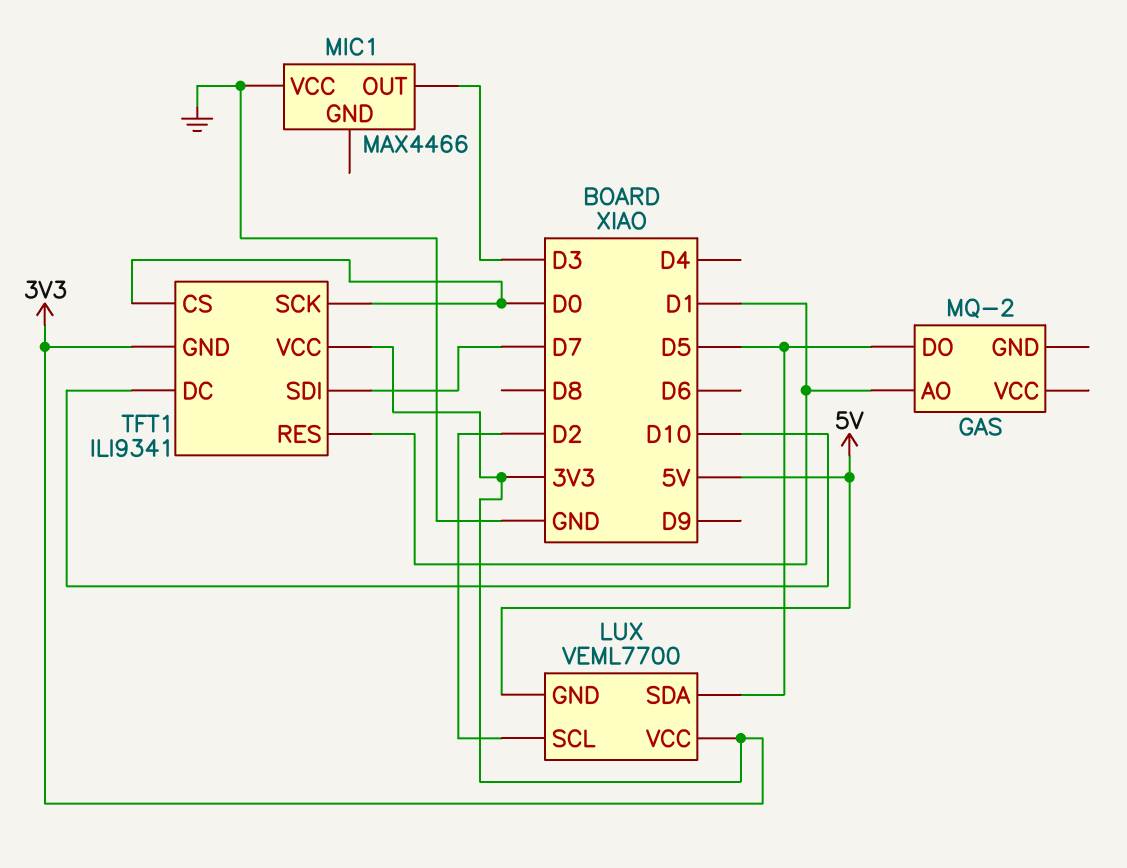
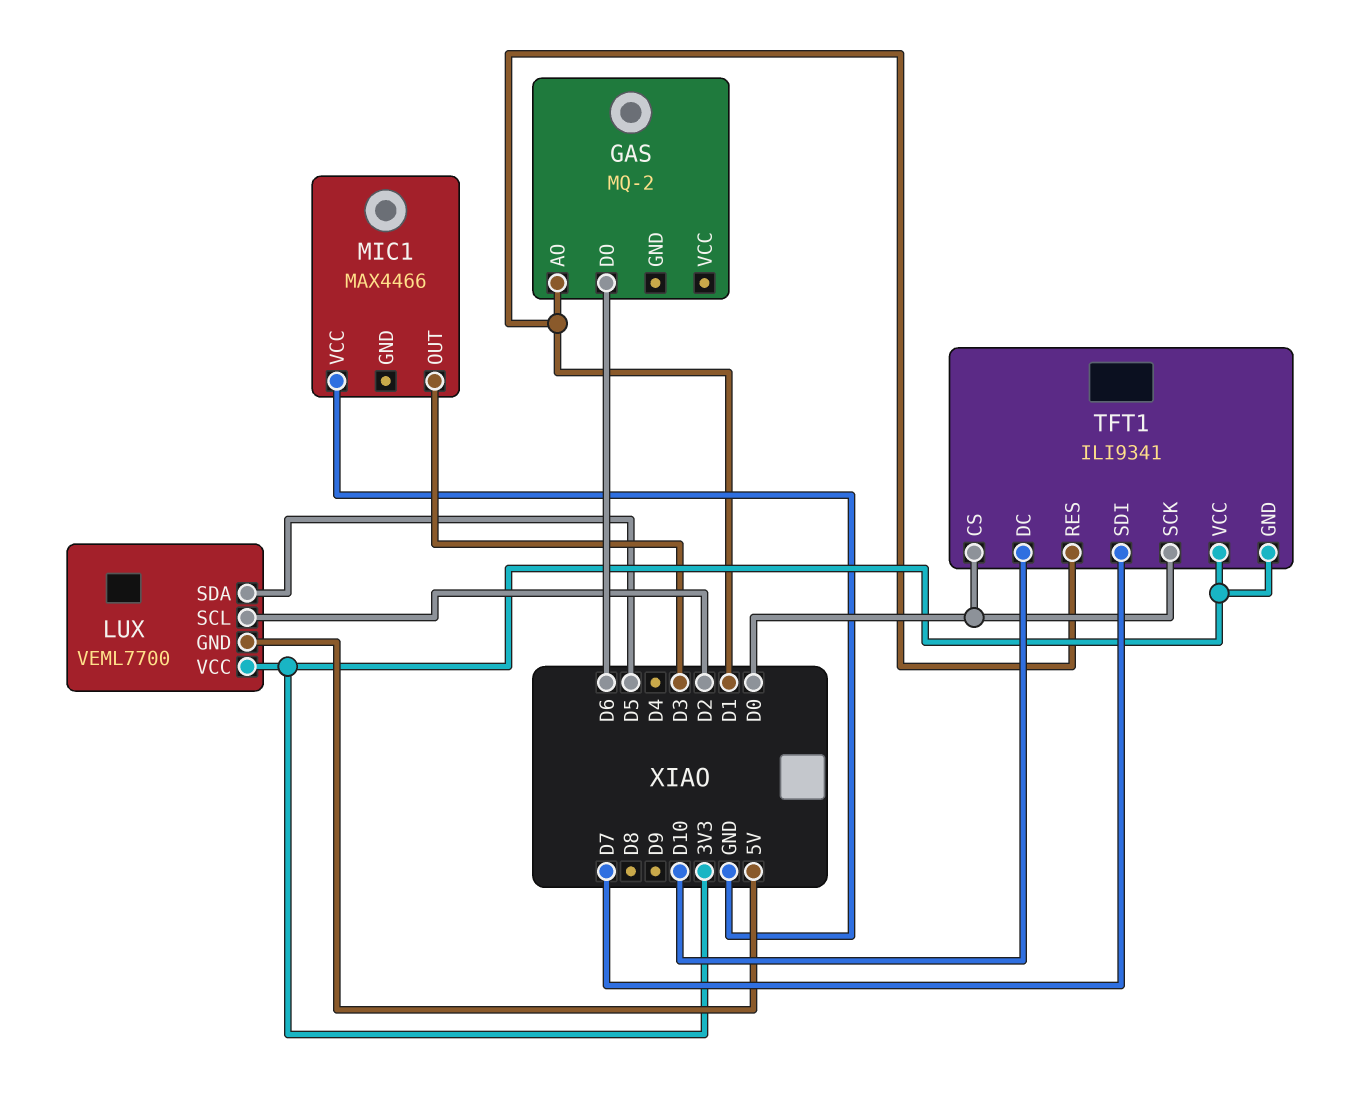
GAS pin DO: D5 -> D6

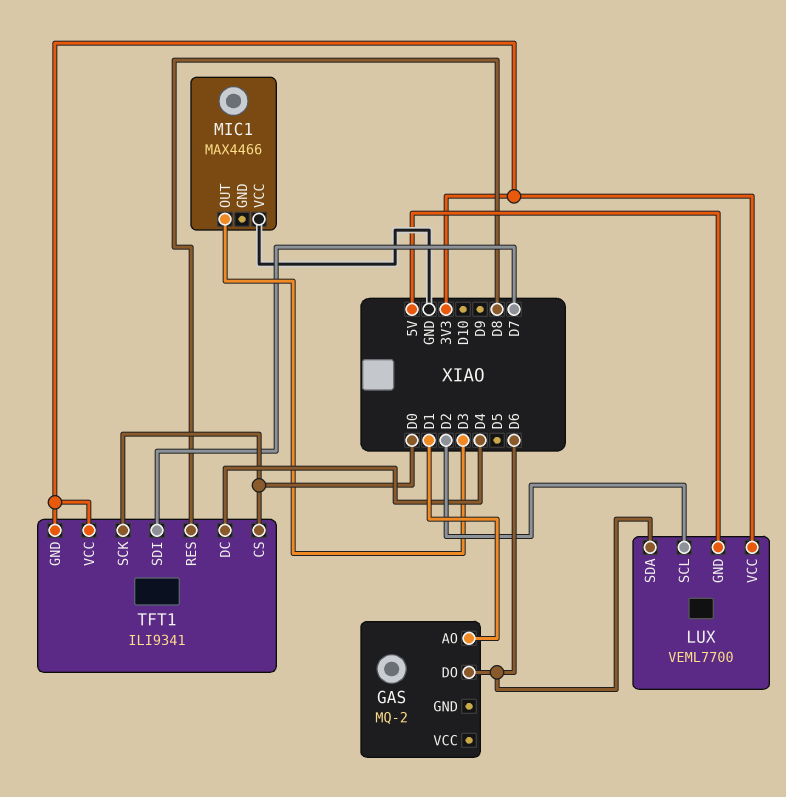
LUX pin SDA: D5 -> D6
TFT1 pin DC: D10 -> D4
TFT1 pin RES: D1 -> D8

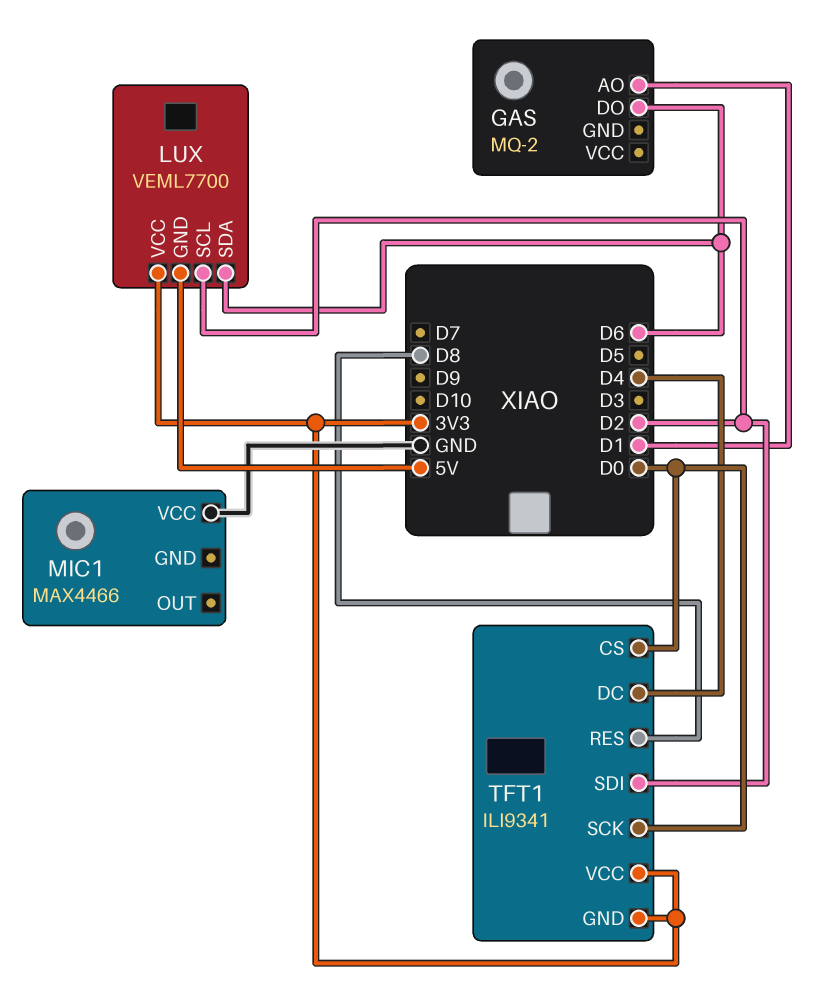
MIC1 pin OUT: D3 -> none
TFT1 pin SDI: D7 -> D2

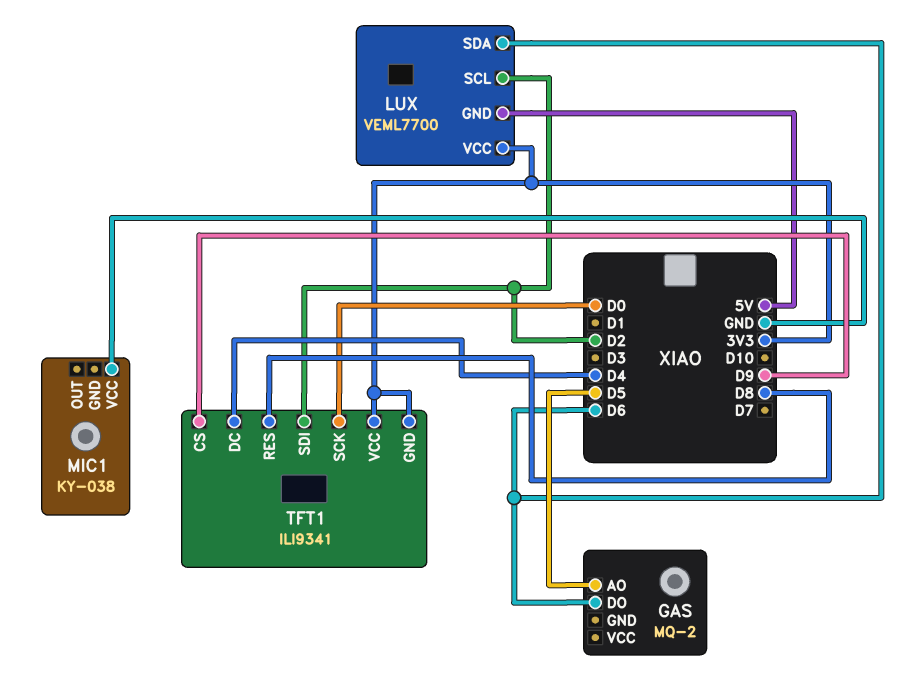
GAS pin AO: D1 -> D5
MIC1: MAX4466 -> KY-038
TFT1 pin CS: D0 -> D9

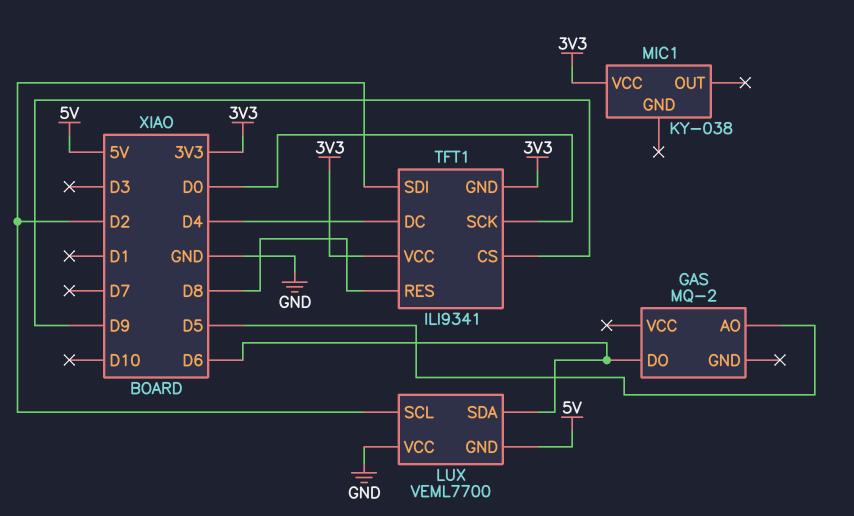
LUX pin VCC: 3V3 -> GND
MIC1 pin VCC: GND -> 3V3

